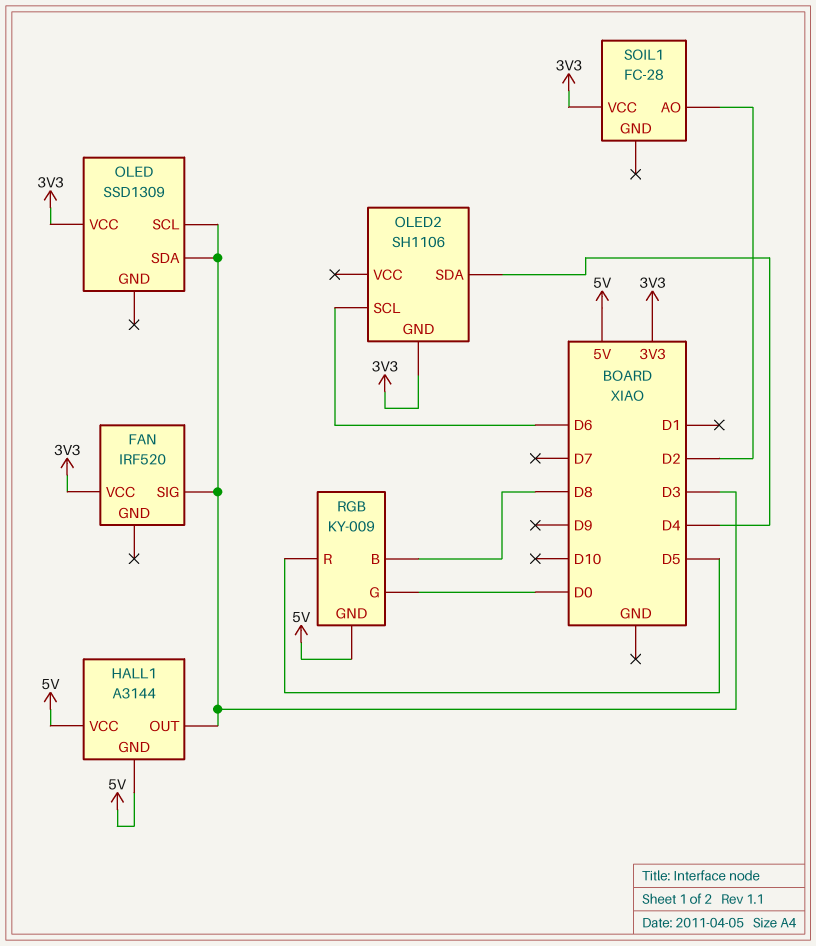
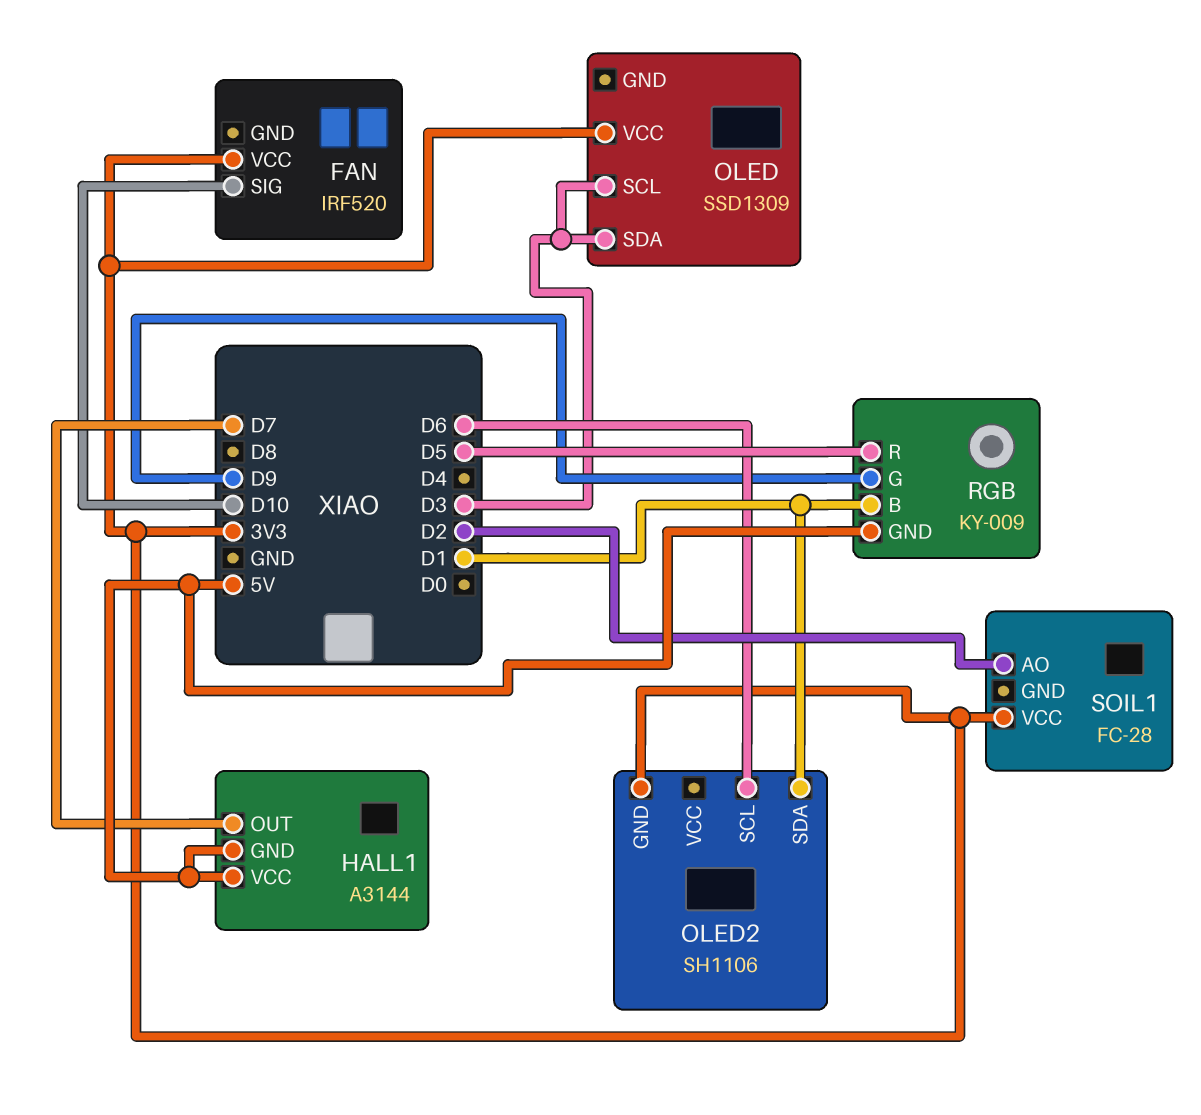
FAN pin SIG: D3 -> D10
HALL1 pin OUT: D3 -> D7
OLED2 pin SDA: D4 -> D1
RGB pin B: D8 -> D1
RGB pin G: D0 -> D9

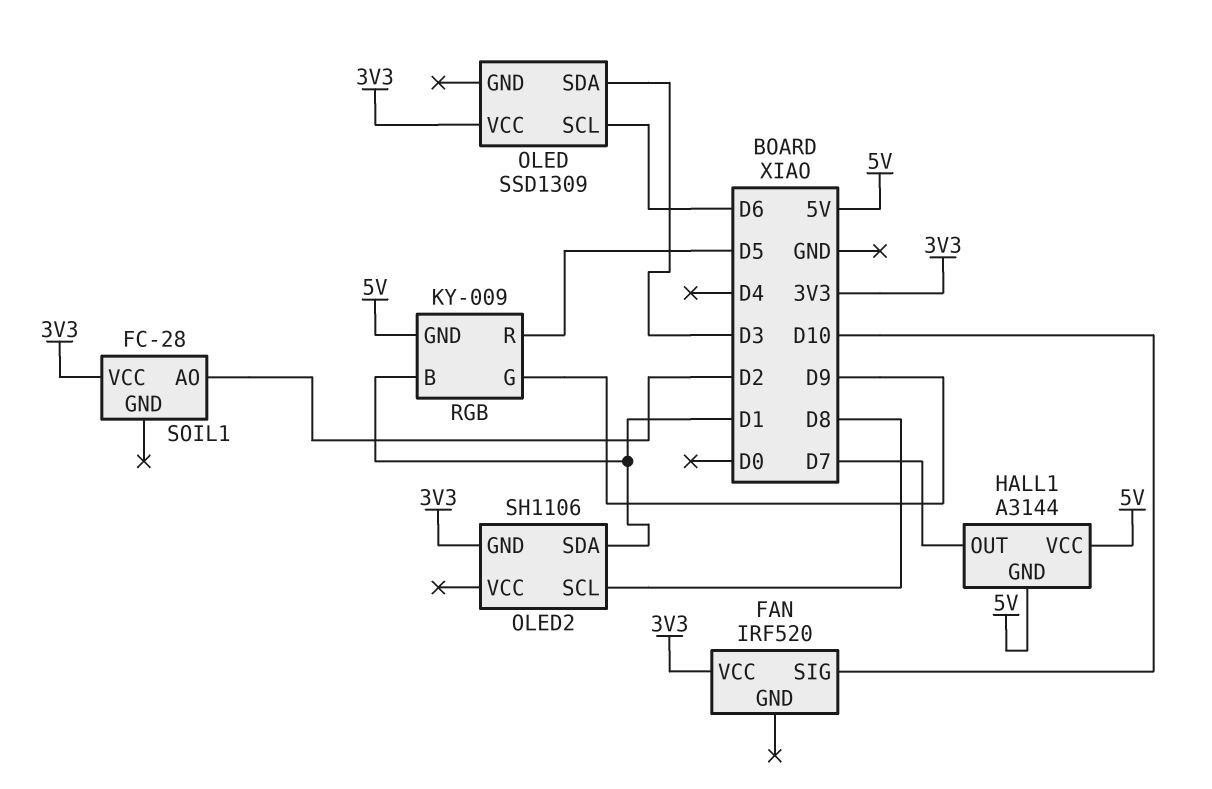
OLED pin SCL: D3 -> D6
OLED2 pin SCL: D6 -> D8

